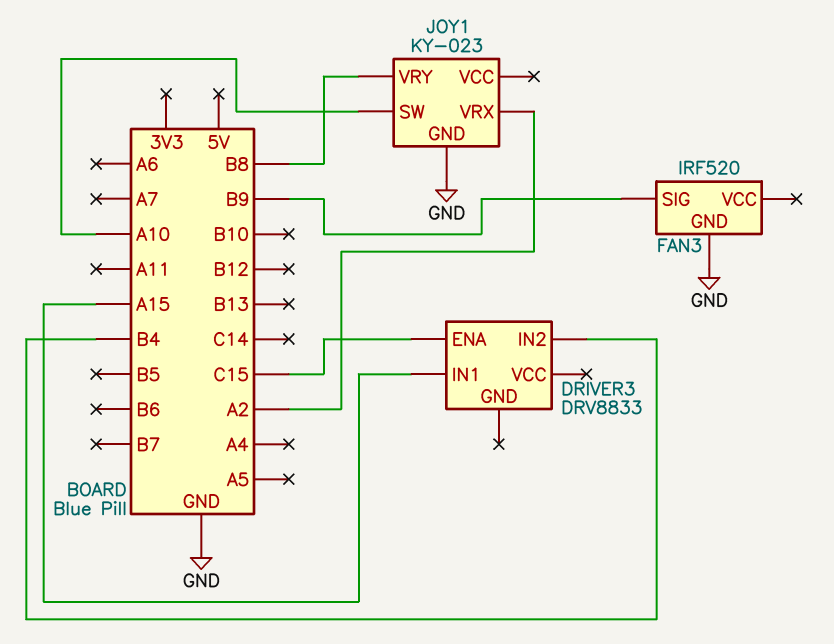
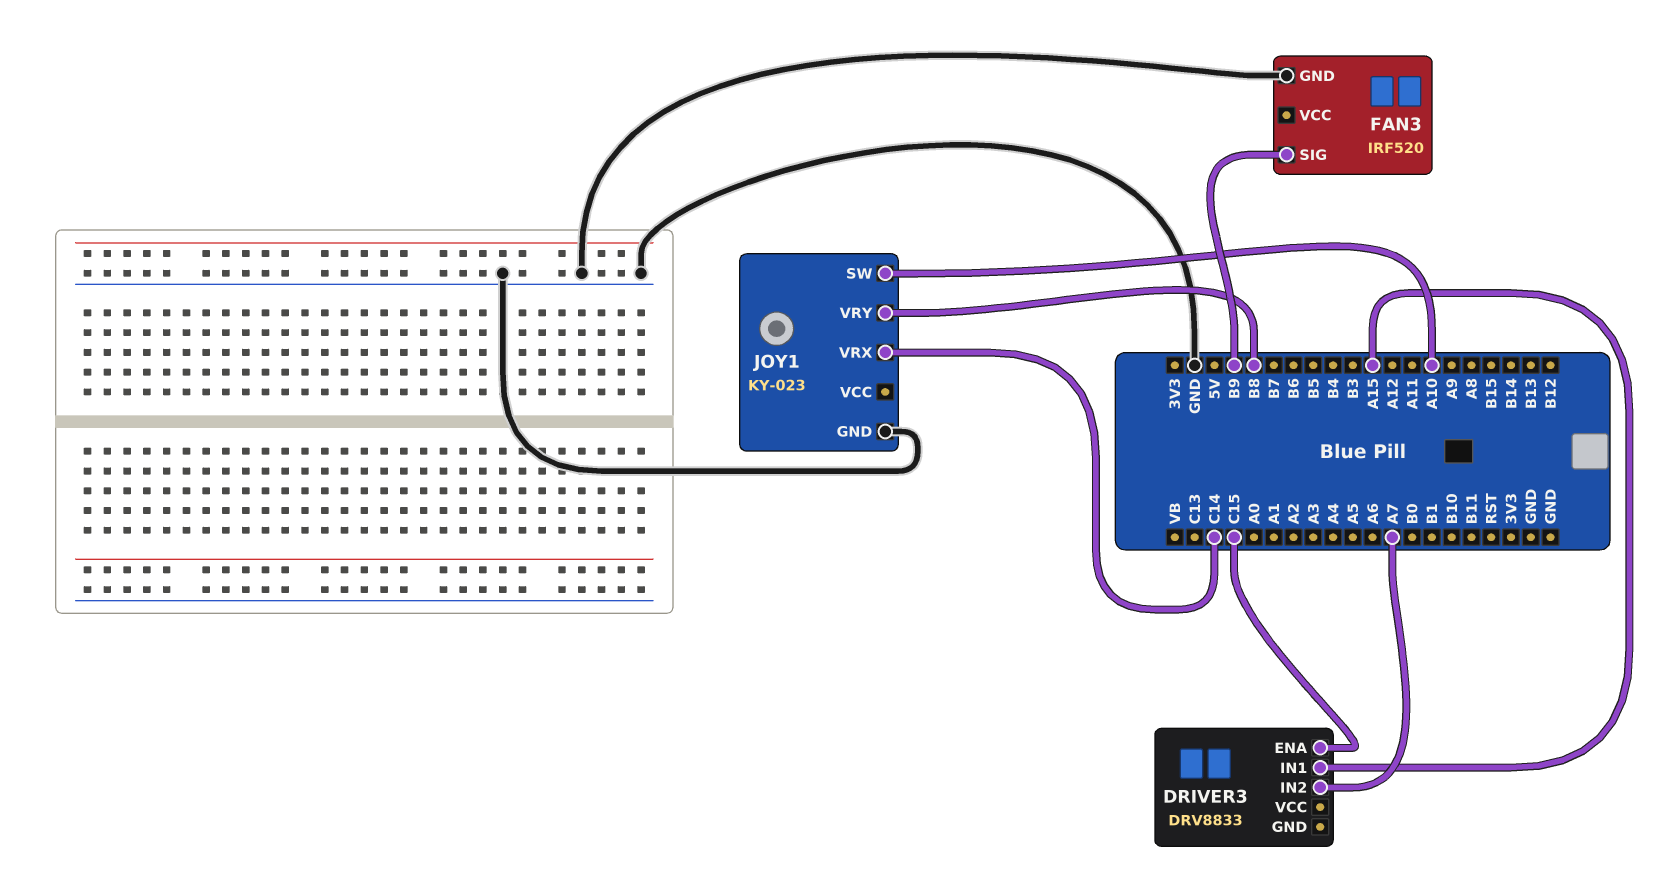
DRIVER3 pin IN2: B4 -> A7
JOY1 pin VRX: A2 -> C14

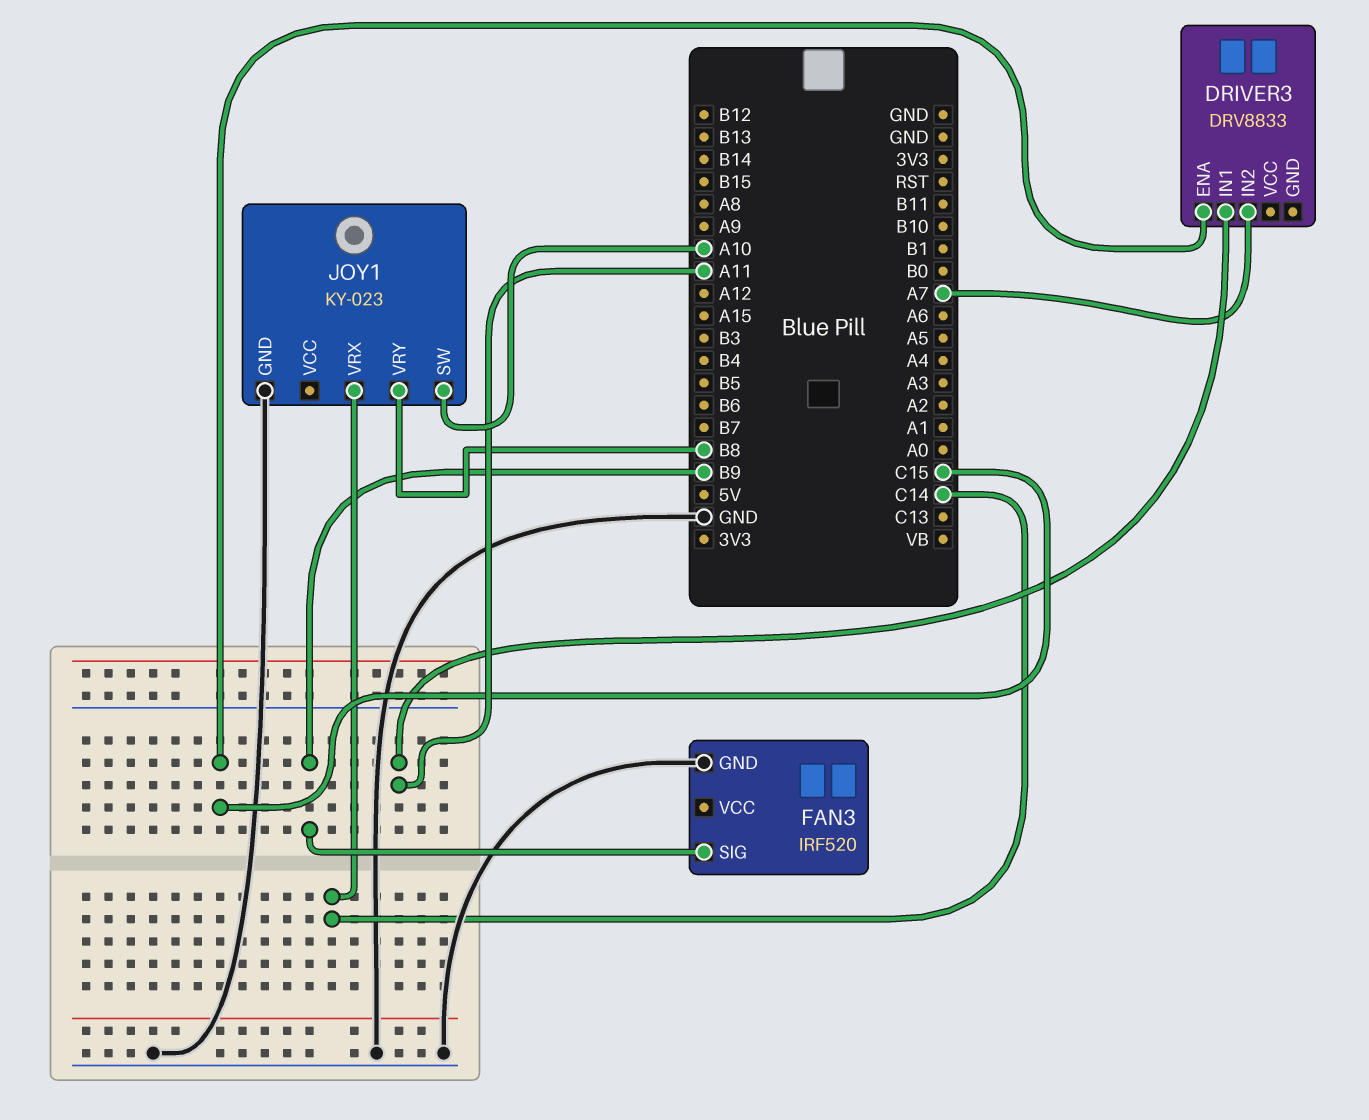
DRIVER3 pin IN1: A15 -> A11

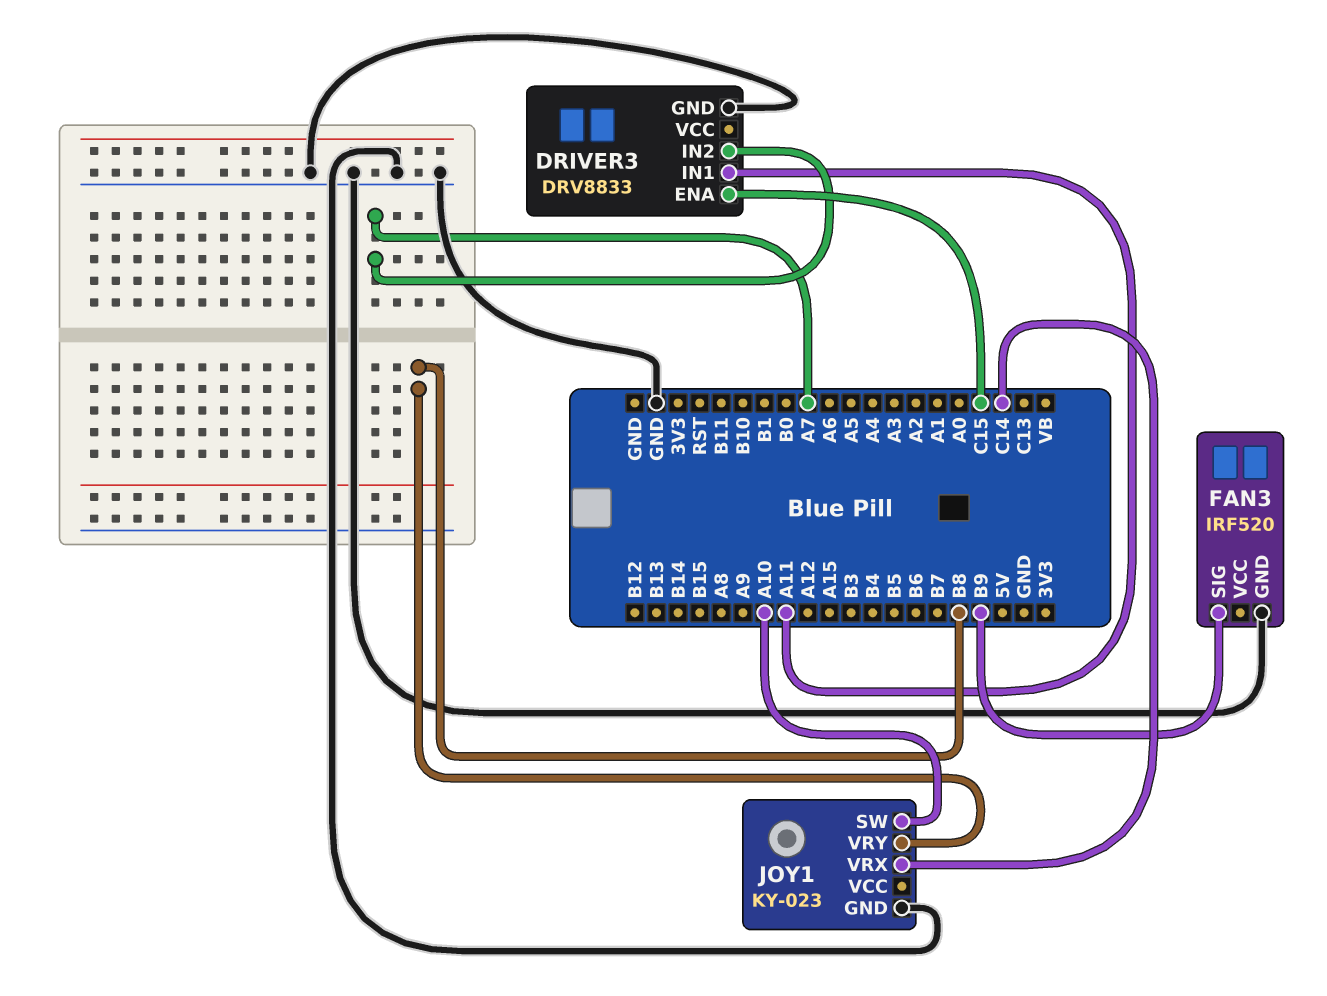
DRIVER3 pin GND: none -> GND

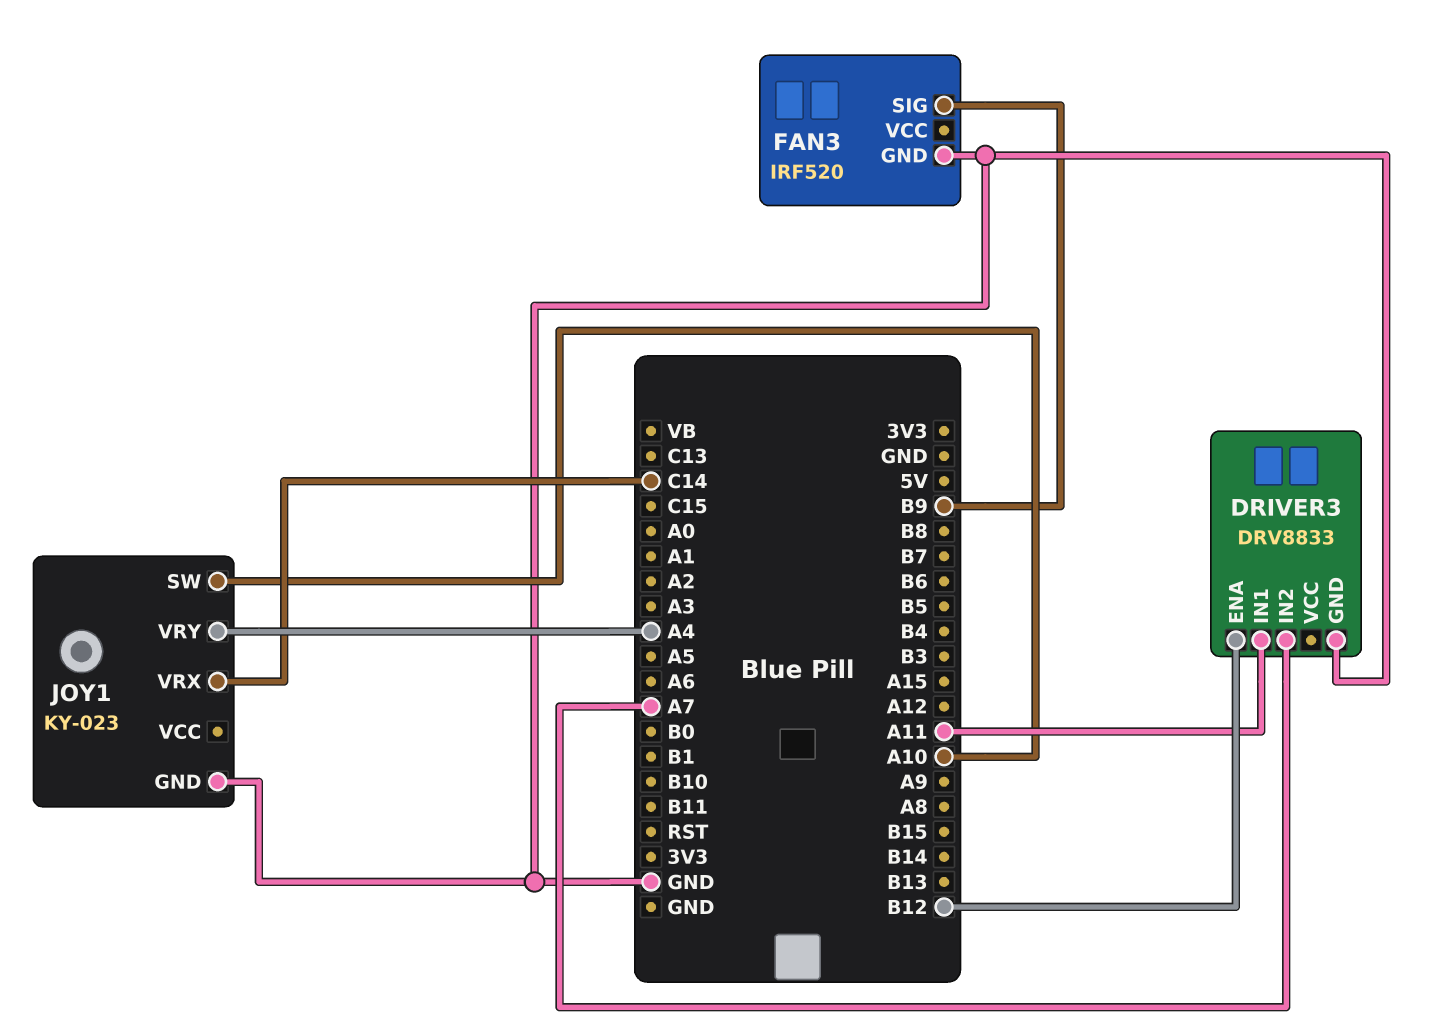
DRIVER3 pin ENA: C15 -> B12
JOY1 pin VRY: B8 -> A4

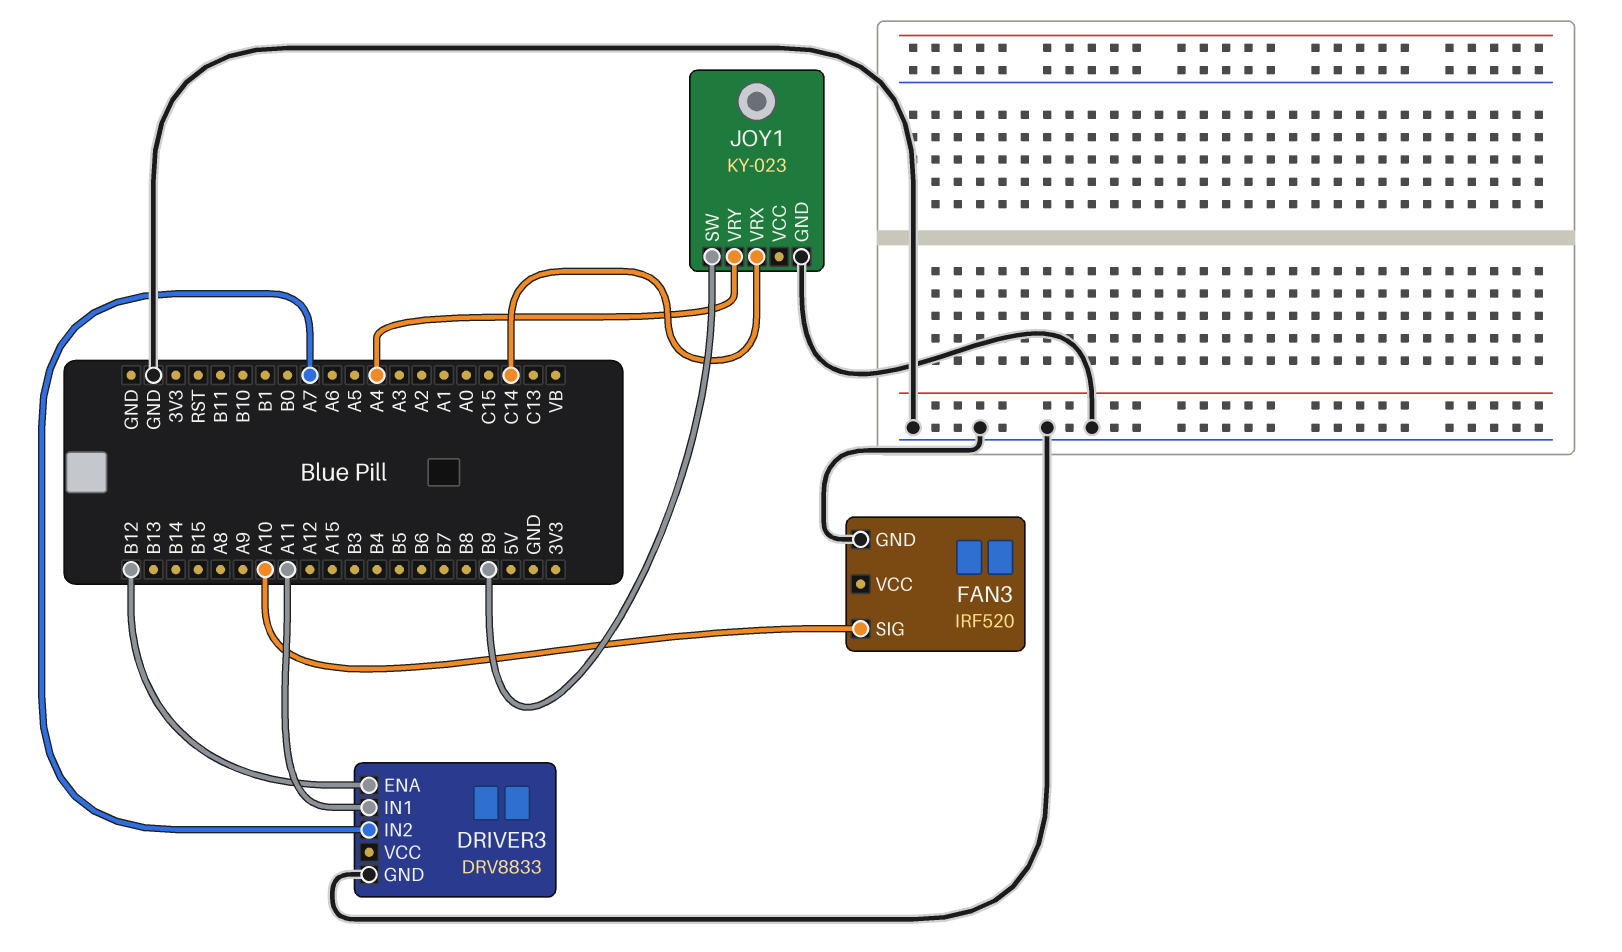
FAN3 pin SIG: B9 -> A10
JOY1 pin SW: A10 -> B9

